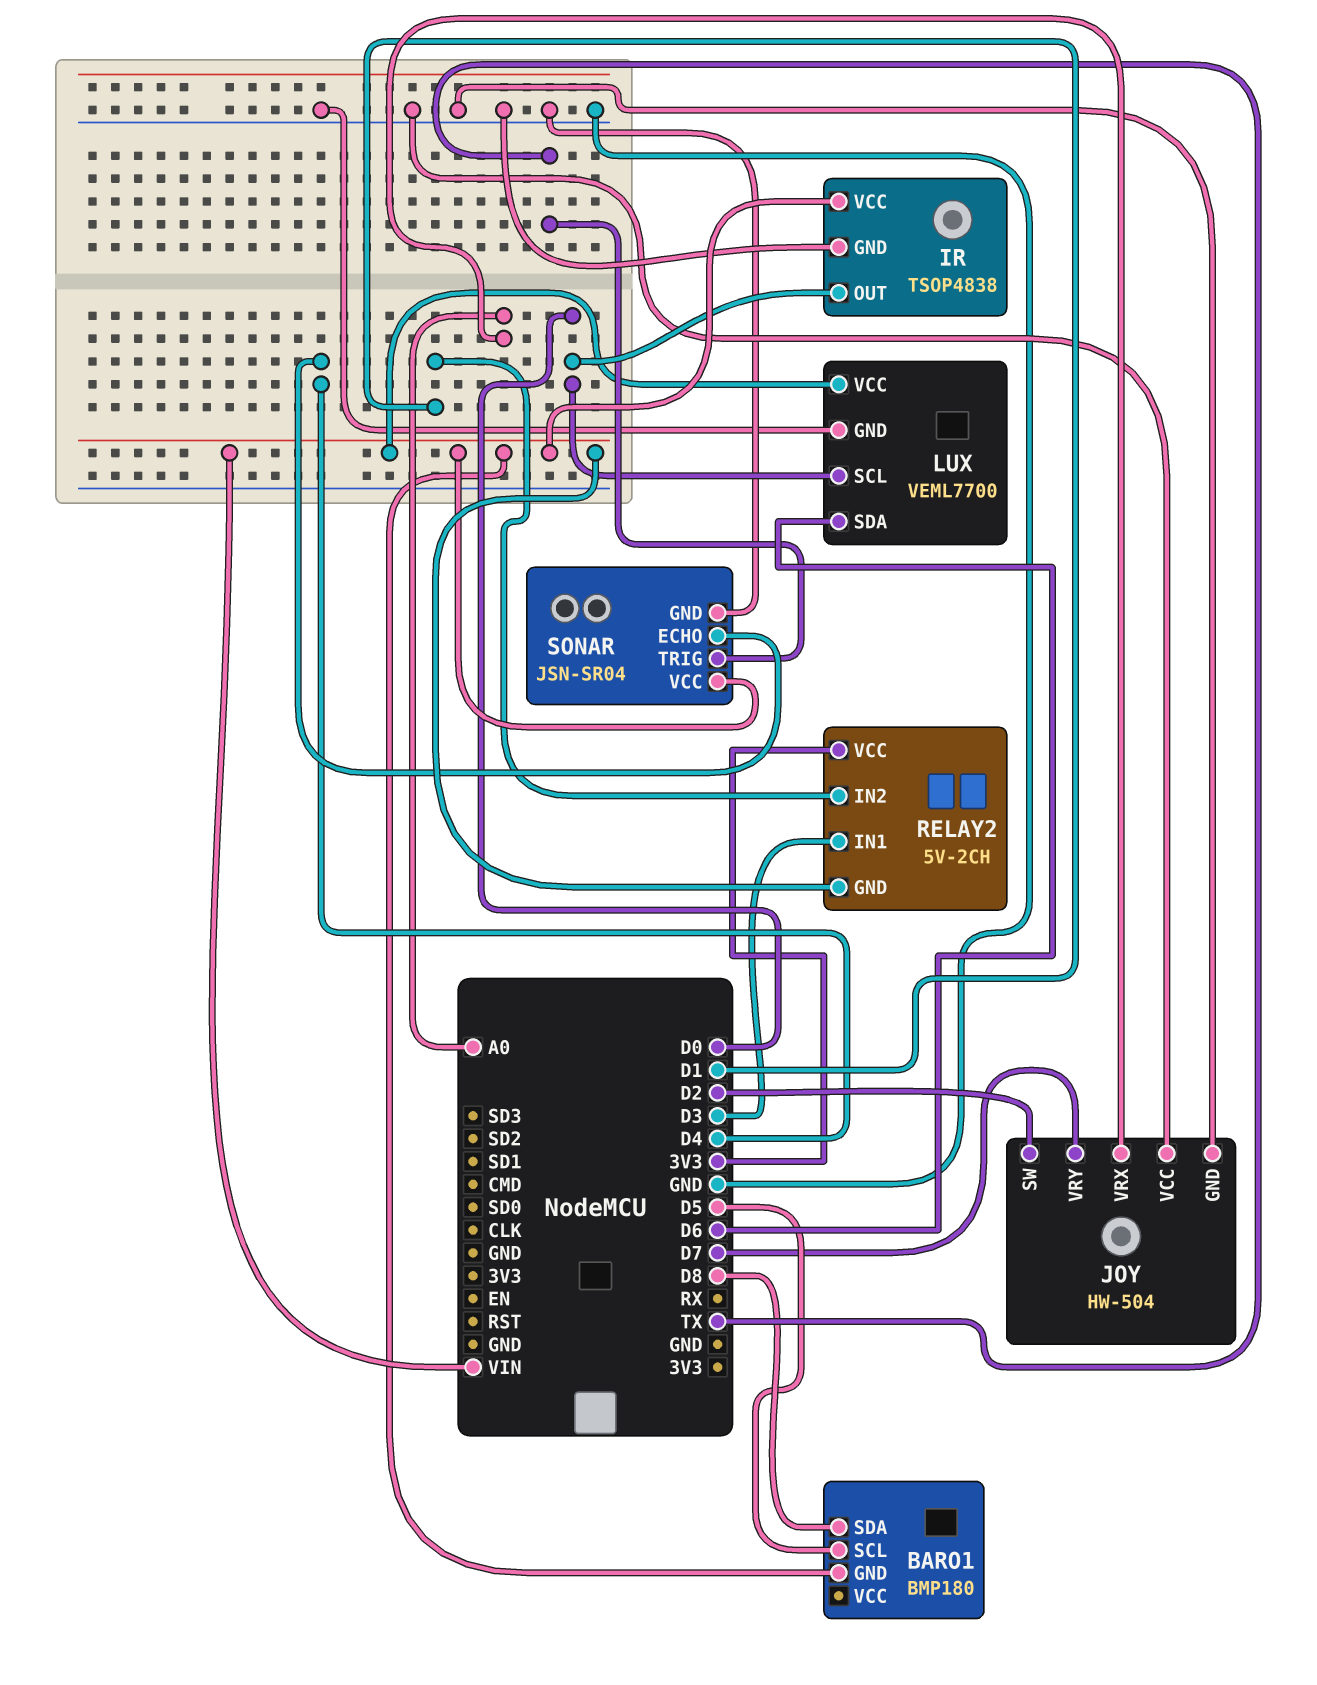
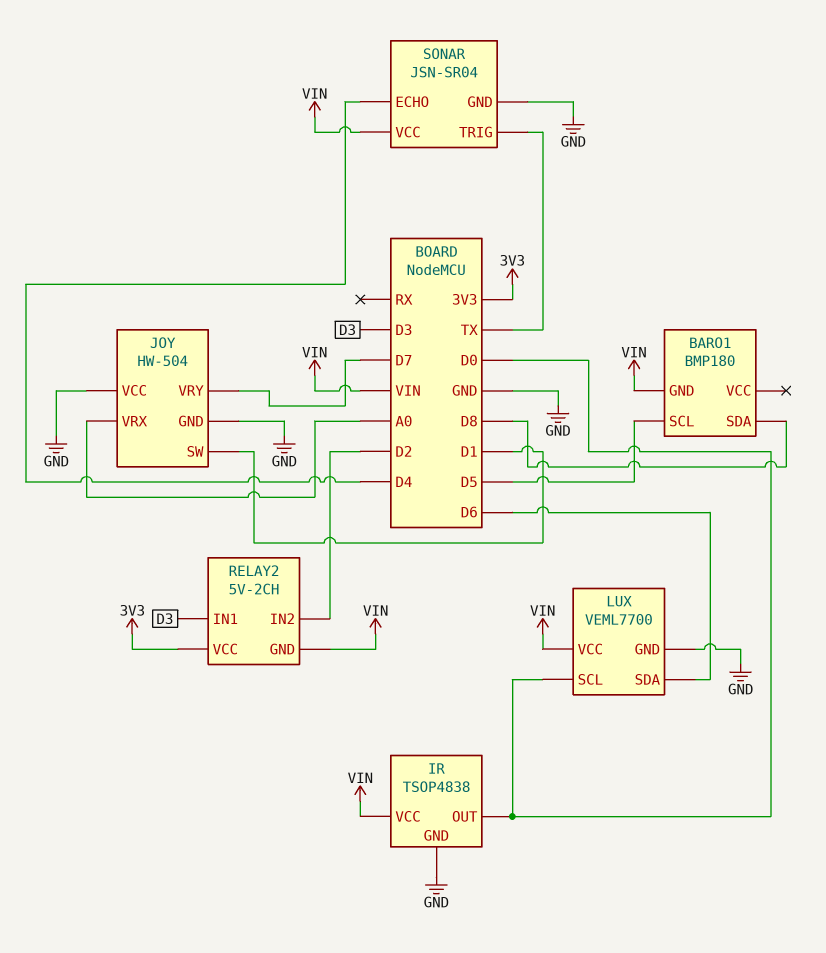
JOY pin SW: D2 -> D1
RELAY2 pin IN2: D1 -> D2

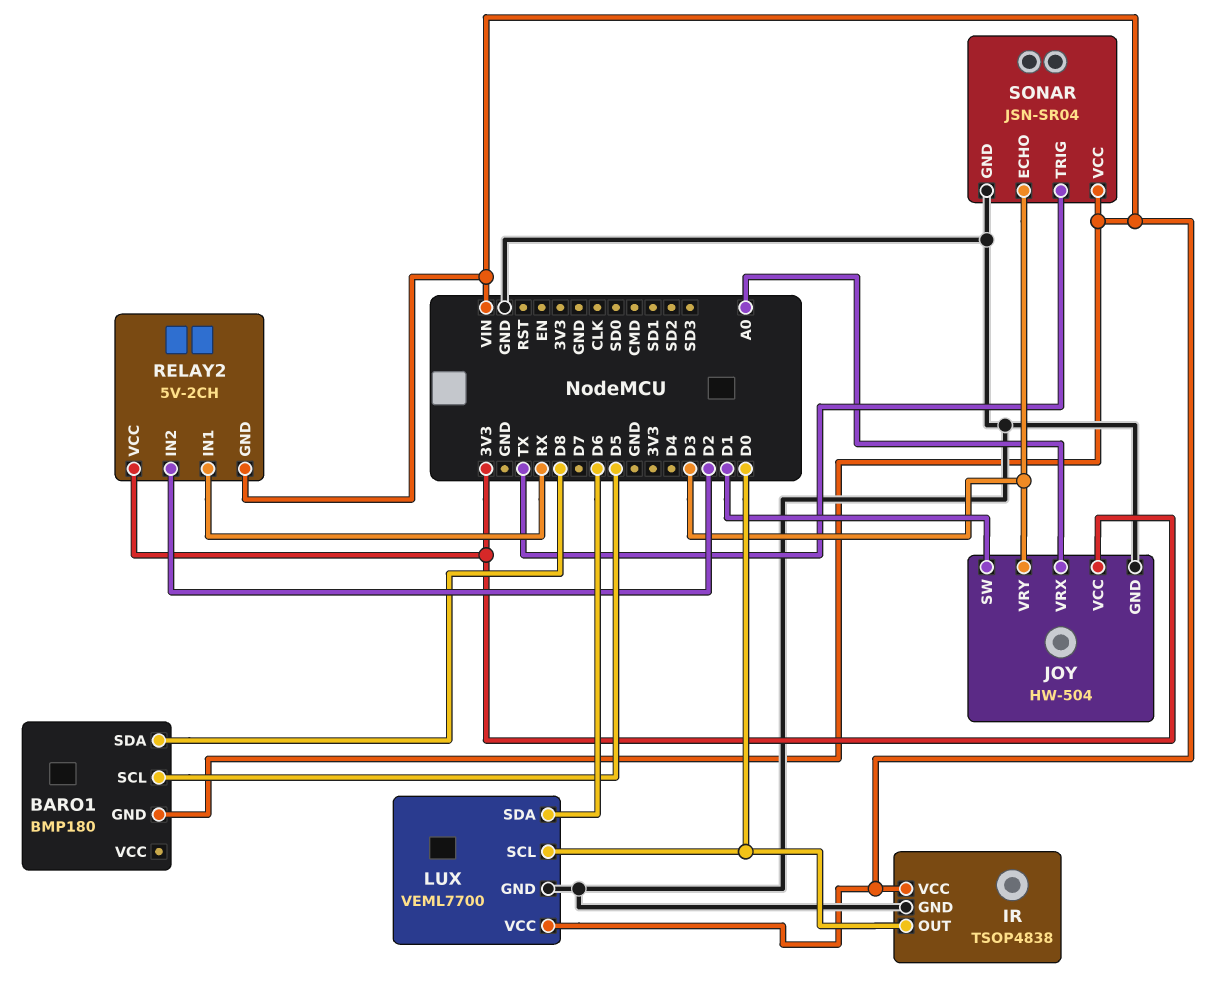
JOY pin VCC: GND -> 3V3
JOY pin VRY: D7 -> D3
RELAY2 pin IN1: D3 -> RX
SONAR pin ECHO: D4 -> D3

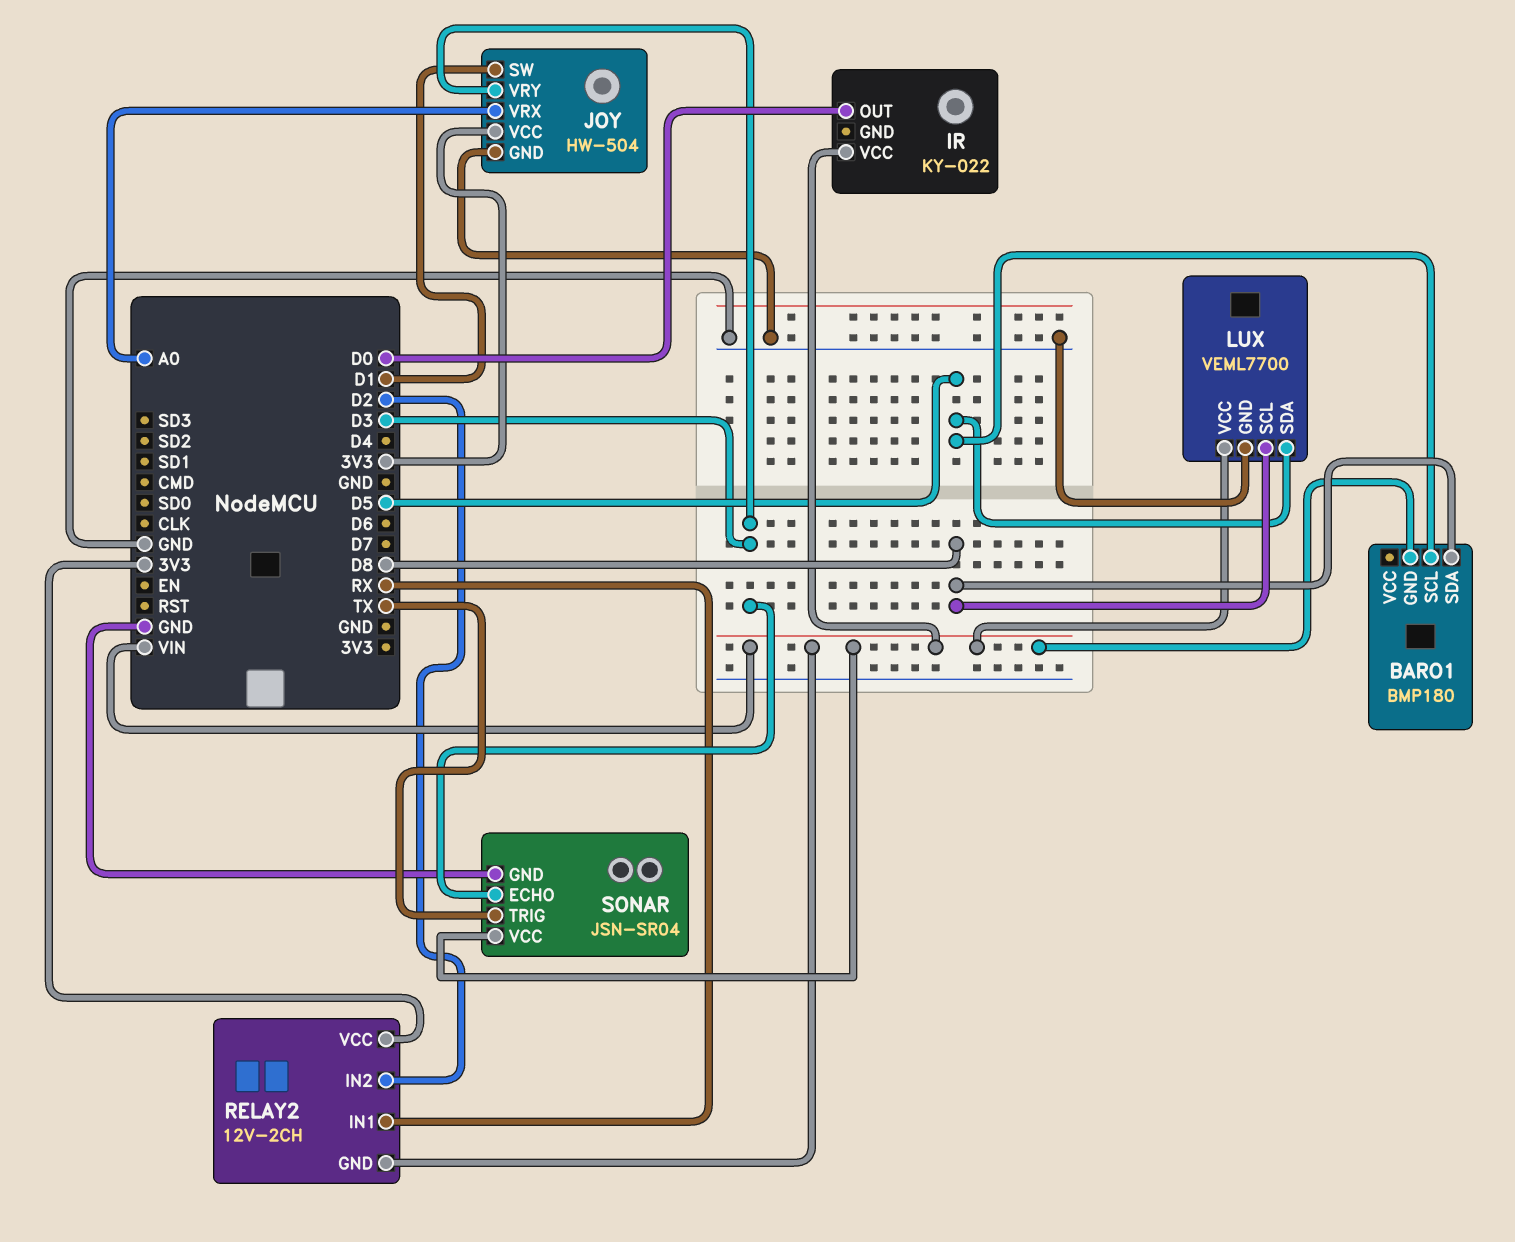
IR: TSOP4838 -> KY-022
IR pin GND: GND -> none
LUX pin SCL: D0 -> D8
LUX pin SDA: D6 -> D5
RELAY2: 5V-2CH -> 12V-2CH

